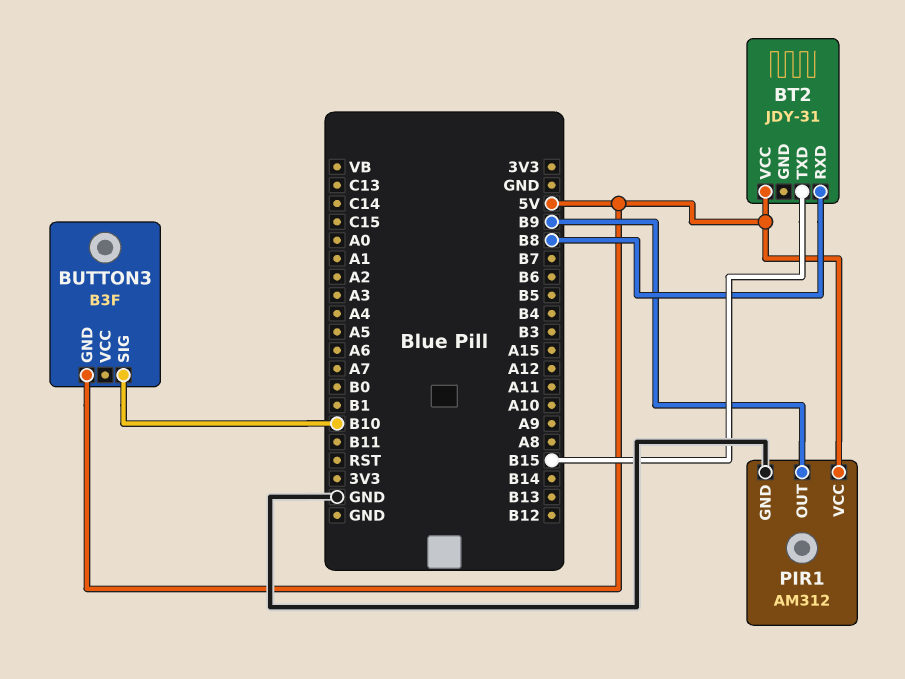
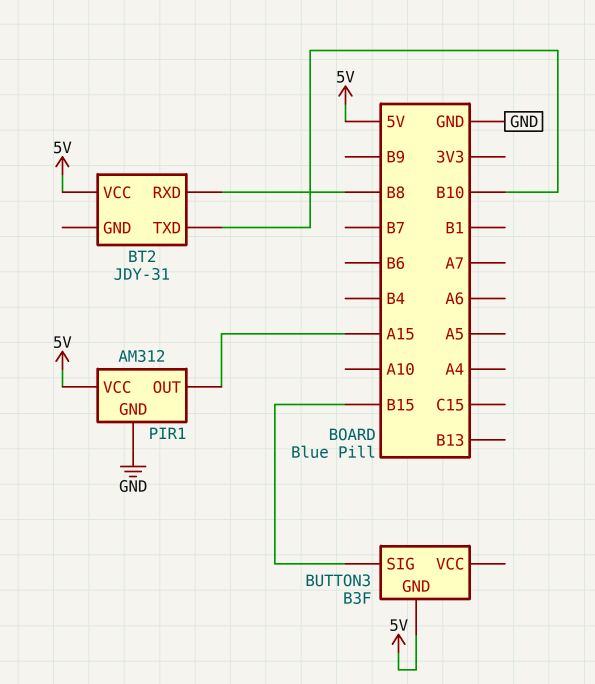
BT2 pin TXD: B15 -> B10
BUTTON3 pin SIG: B10 -> B15
PIR1 pin OUT: B9 -> A15

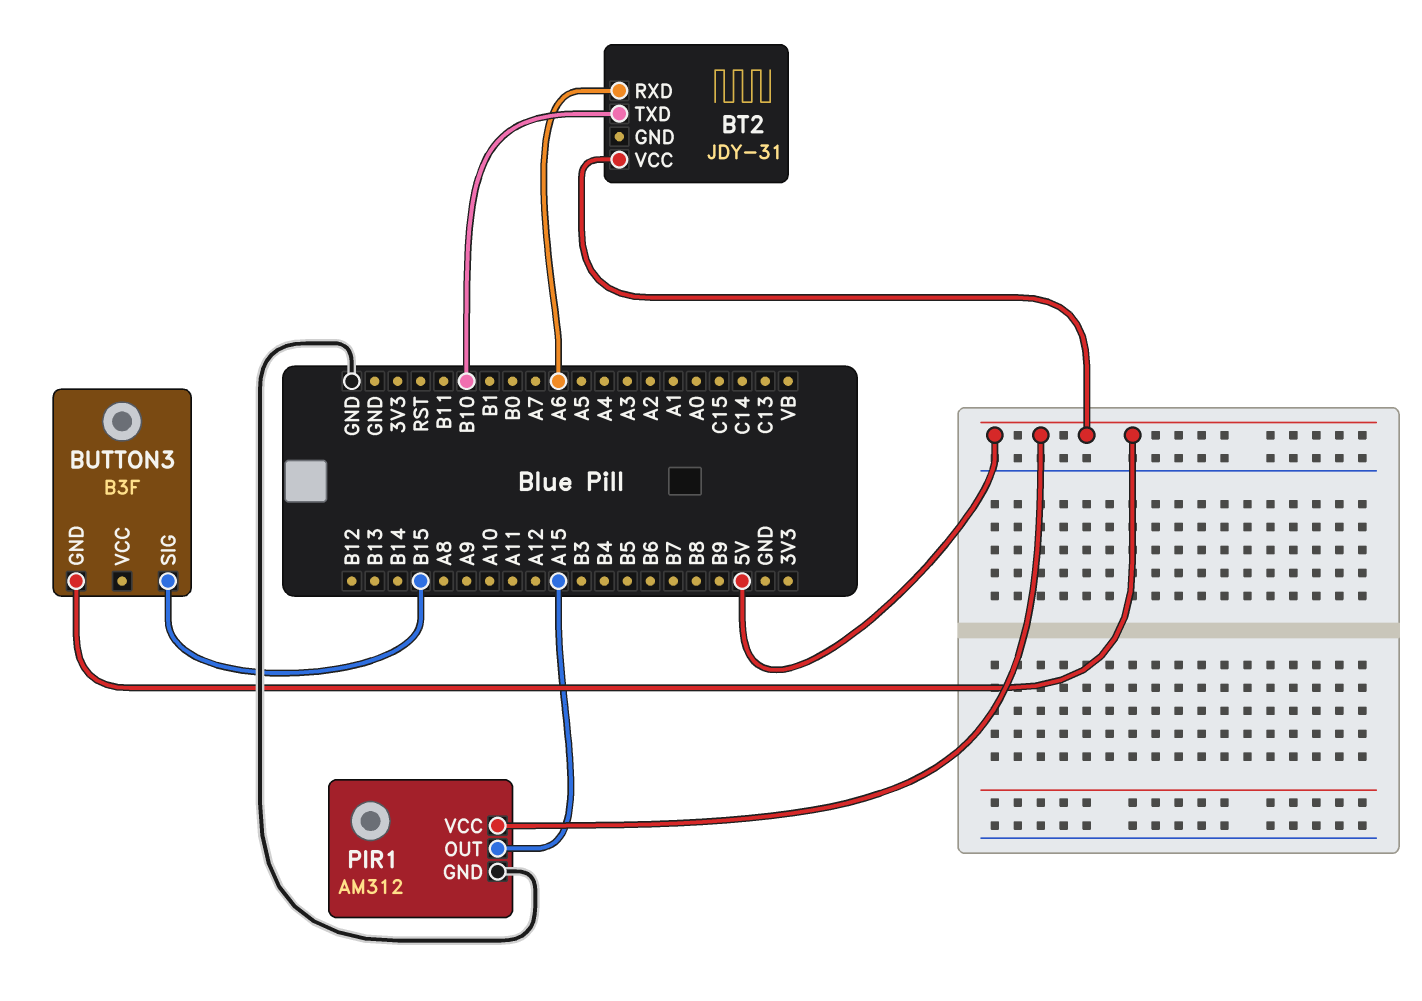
BT2 pin RXD: B8 -> A6

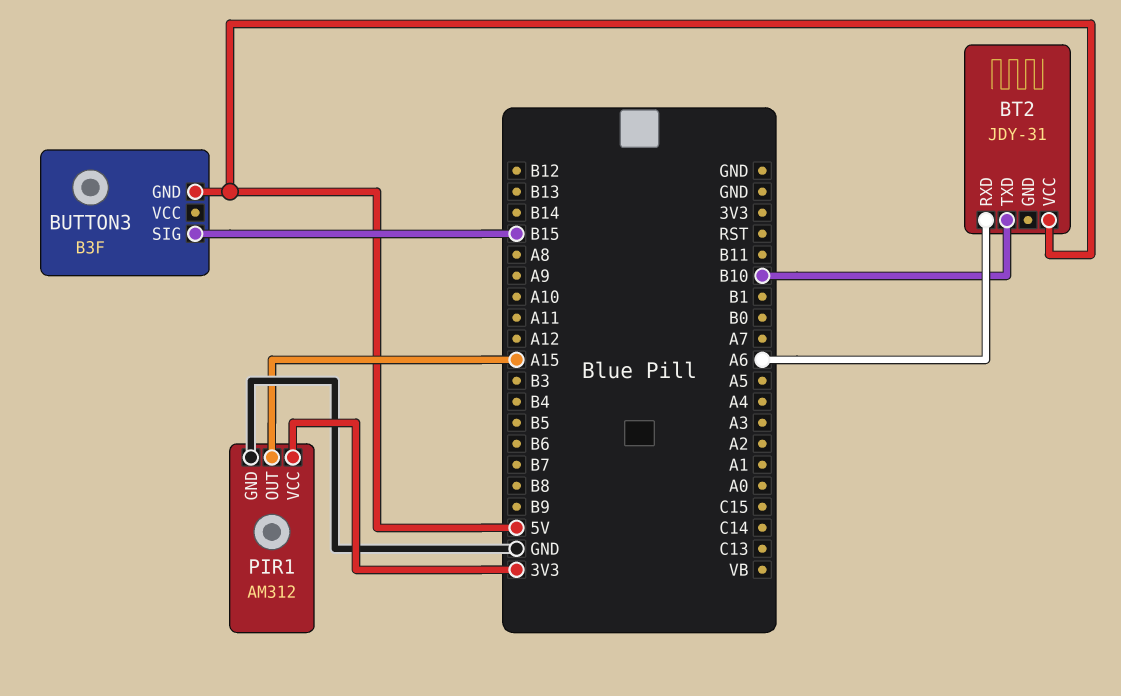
PIR1 pin VCC: 5V -> 3V3

